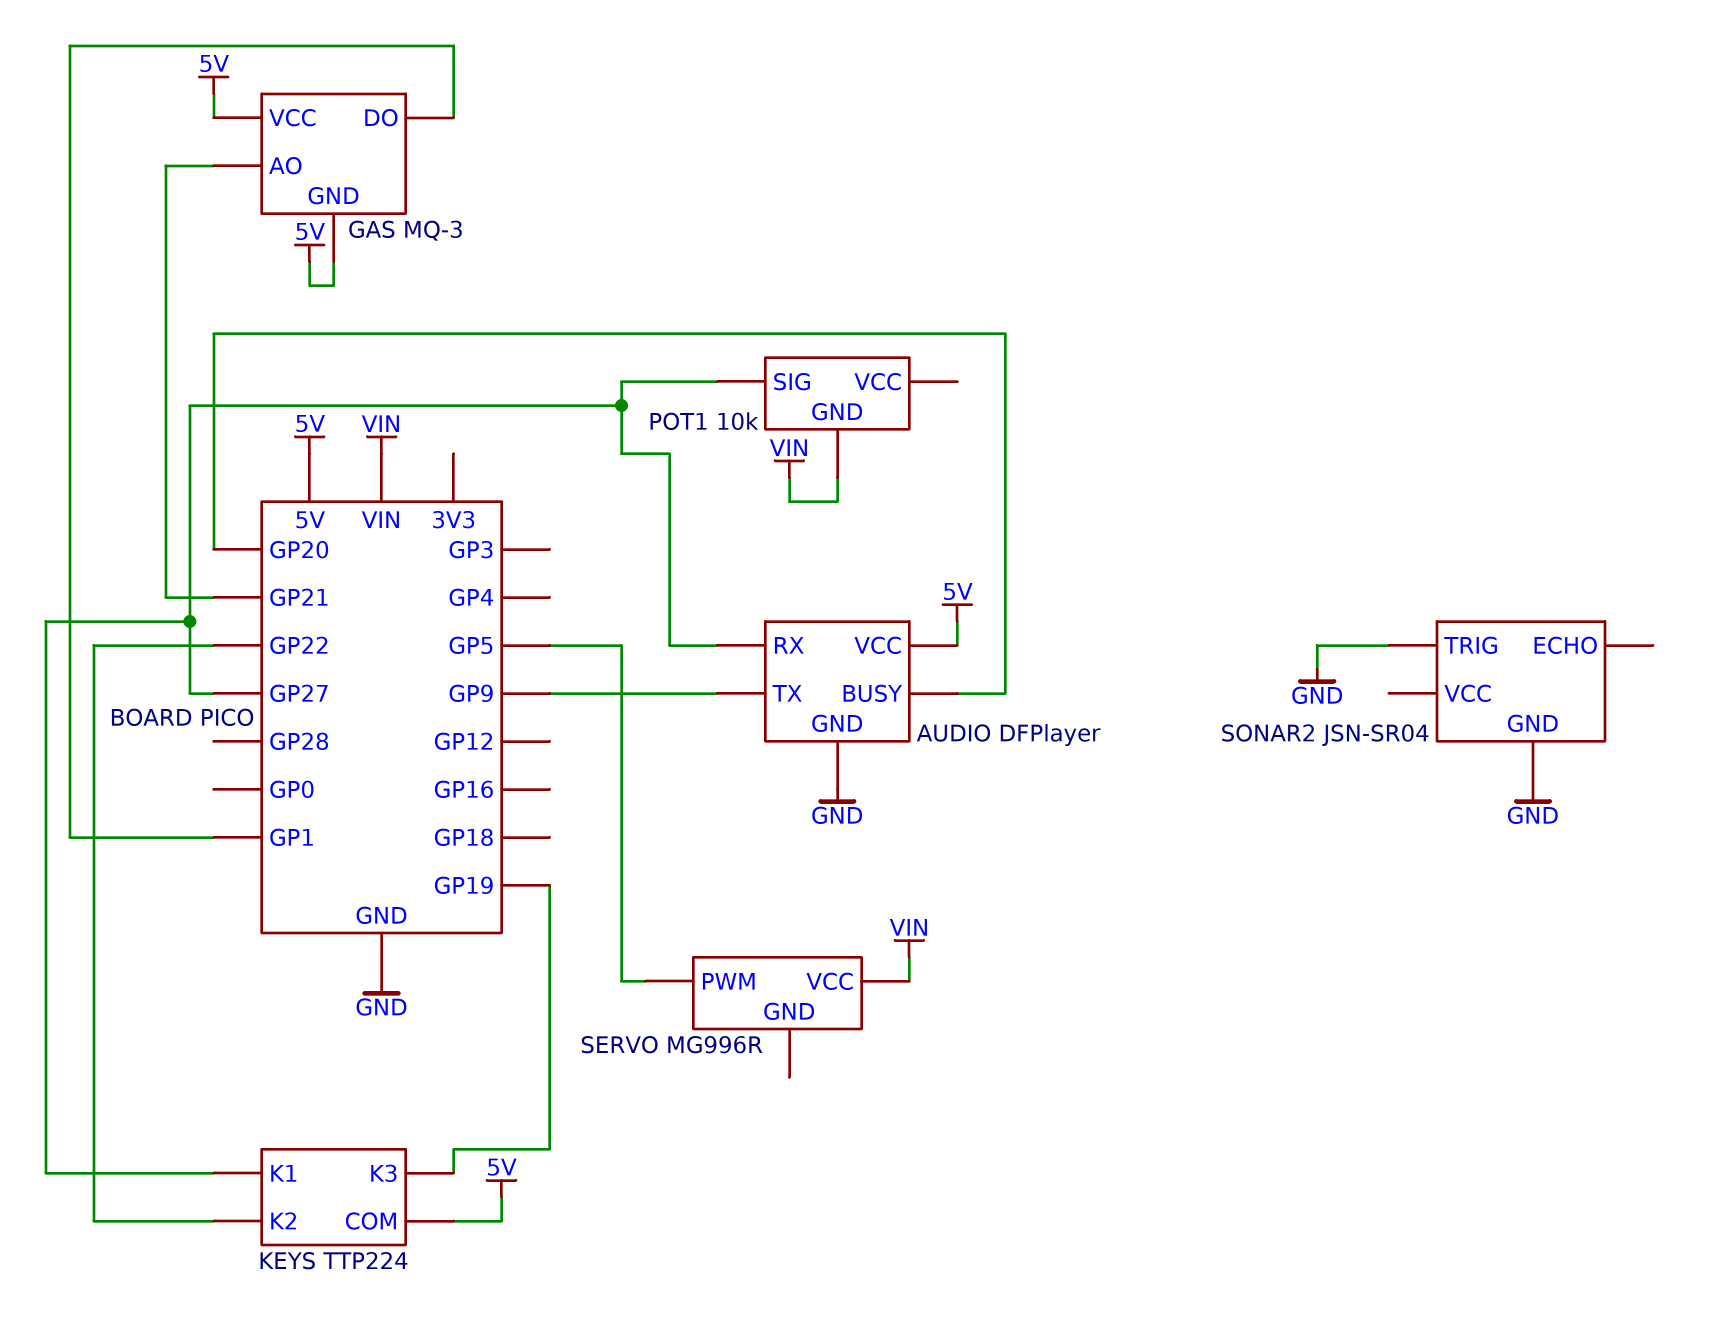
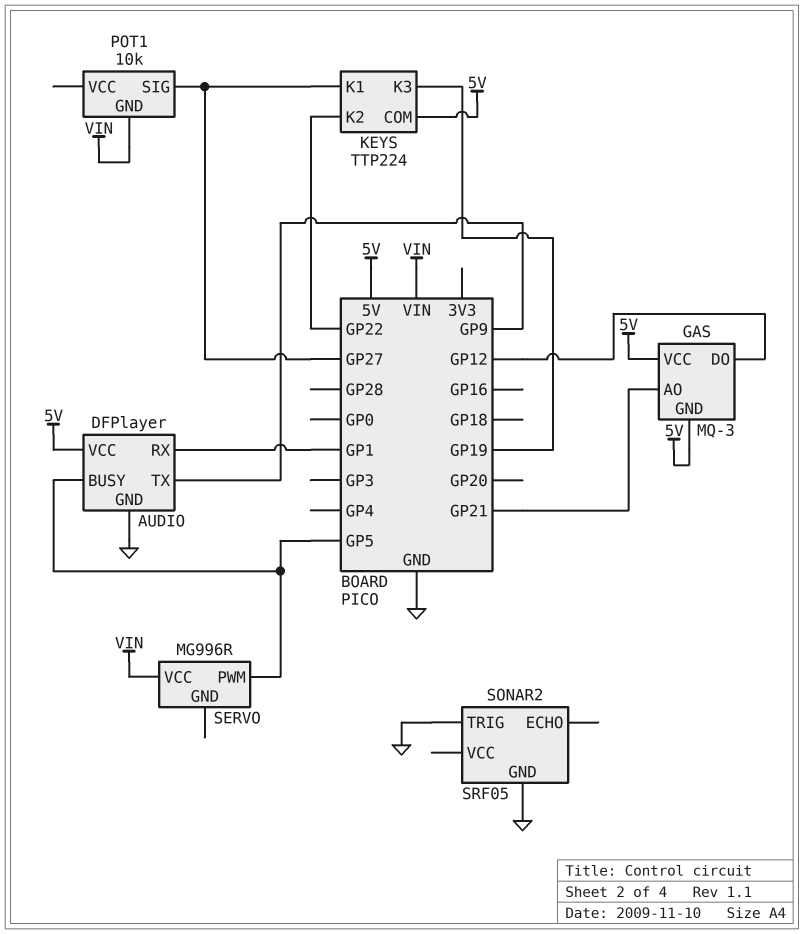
AUDIO pin BUSY: GP20 -> GP5
AUDIO pin RX: GP27 -> GP1
GAS pin DO: GP1 -> GP12
SONAR2: JSN-SR04 -> SRF05

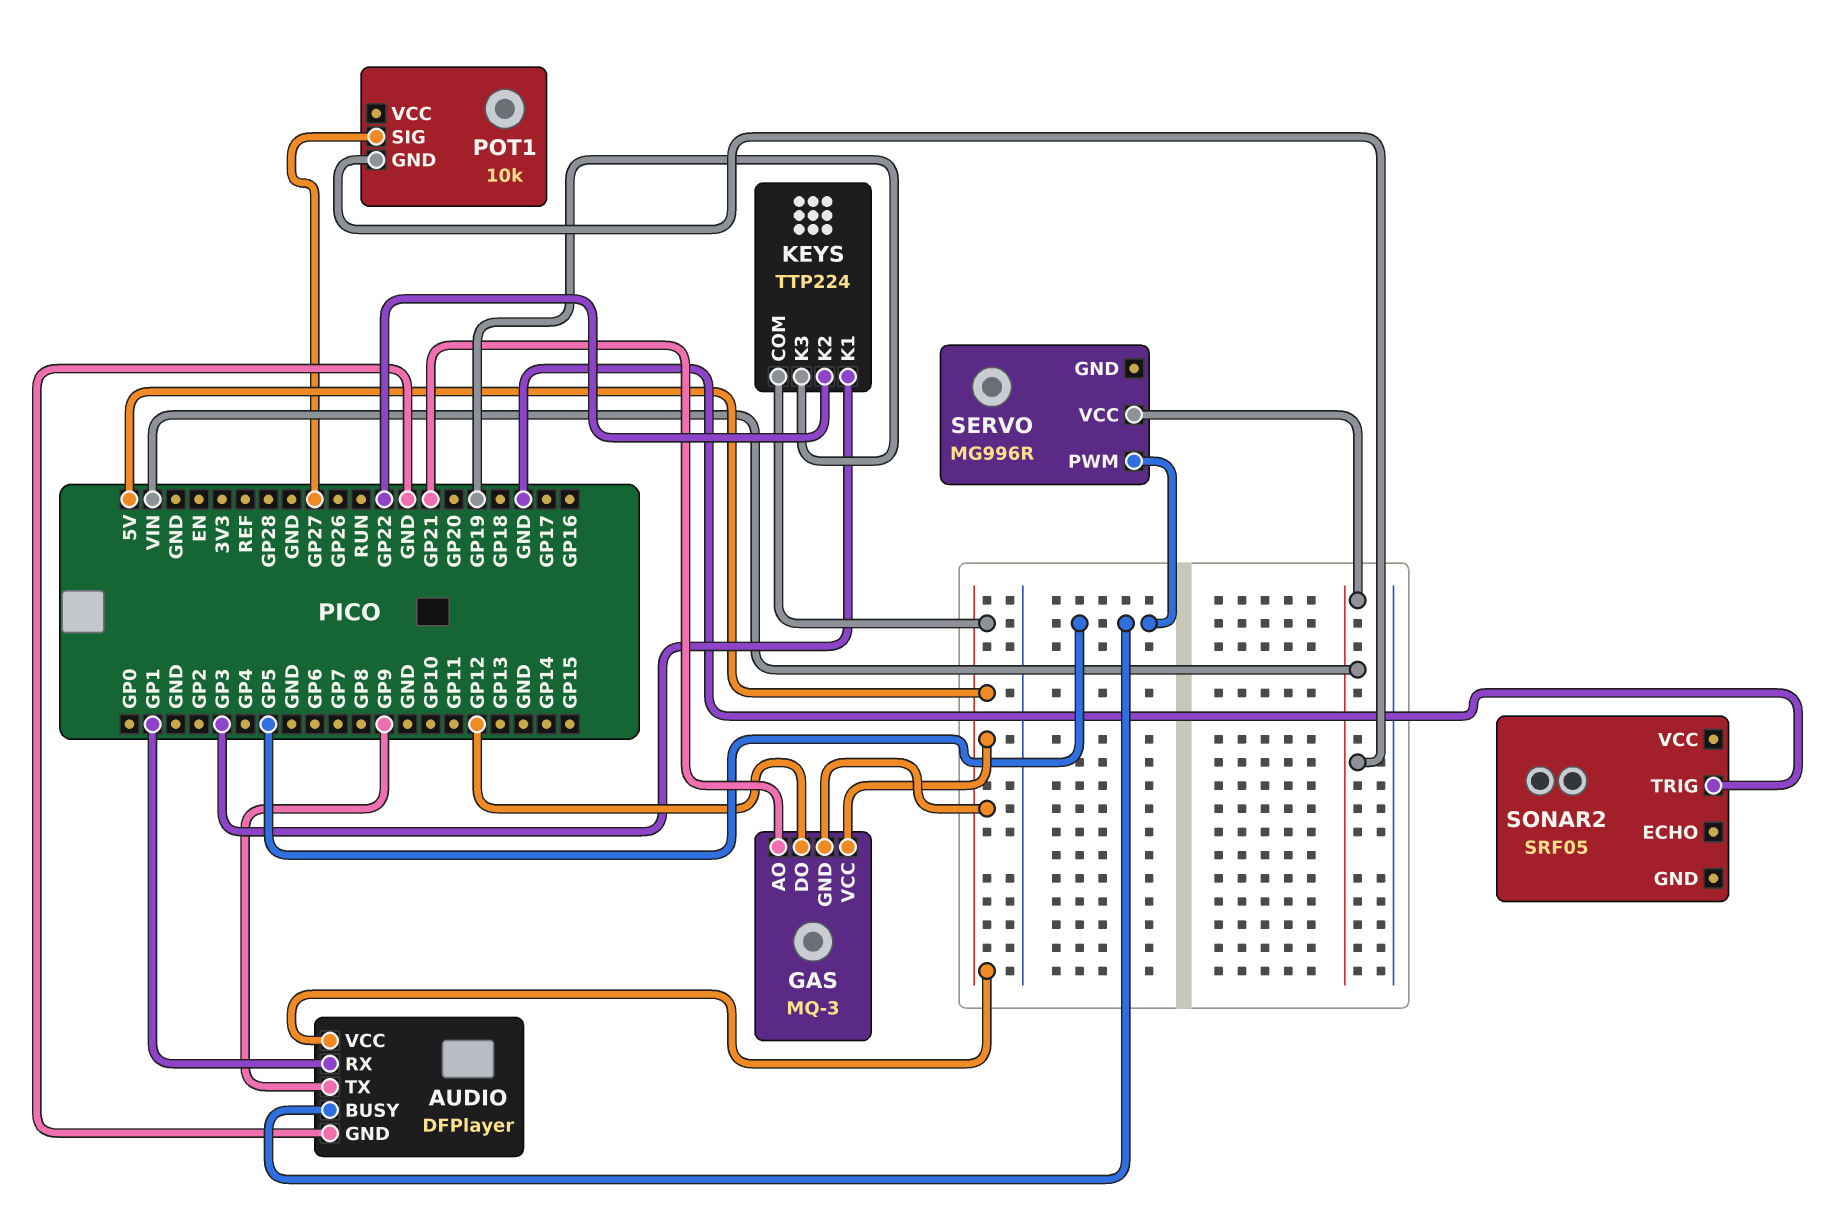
KEYS pin K1: GP27 -> GP3
SONAR2 pin GND: GND -> none

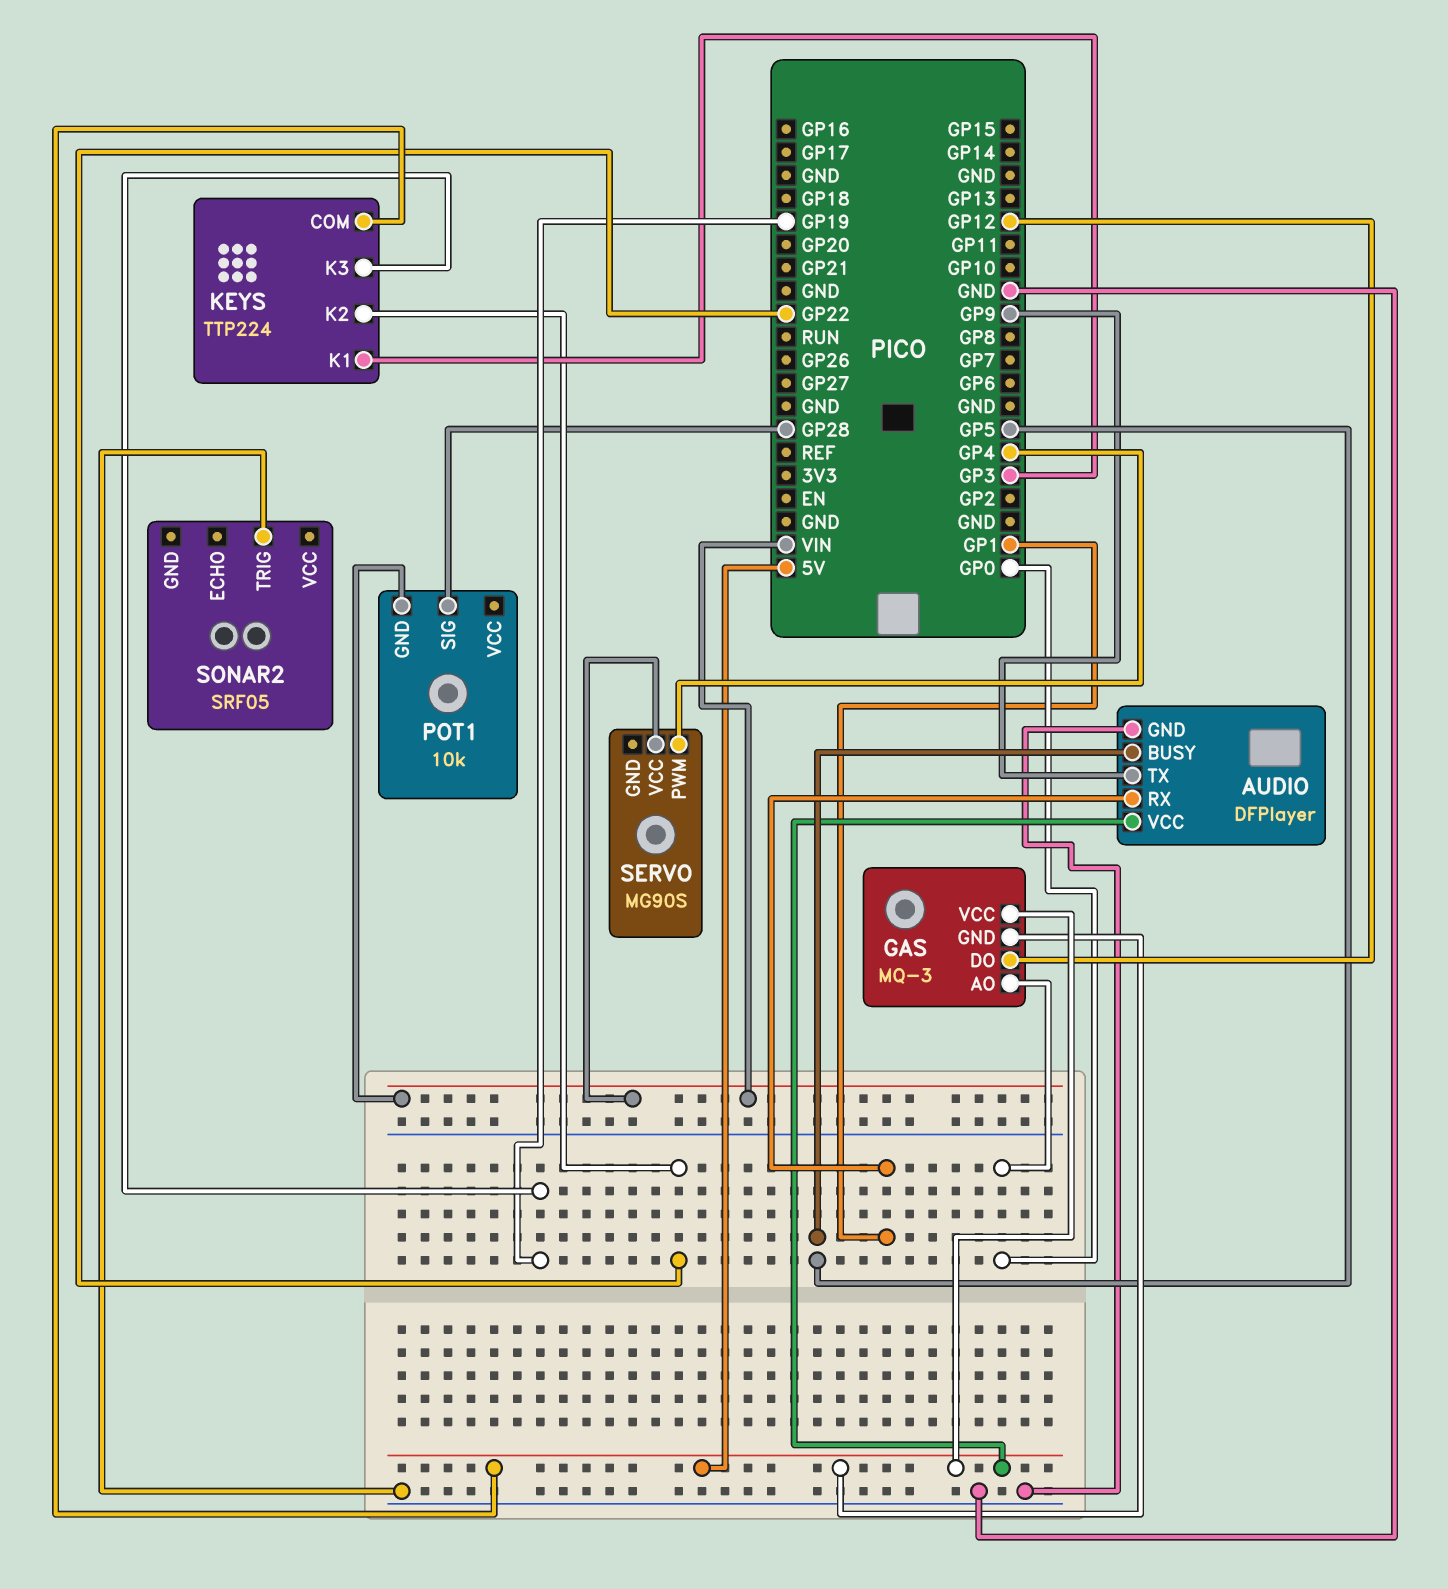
GAS pin AO: GP21 -> GP0
POT1 pin SIG: GP27 -> GP28
SERVO: MG996R -> MG90S
SERVO pin PWM: GP5 -> GP4

